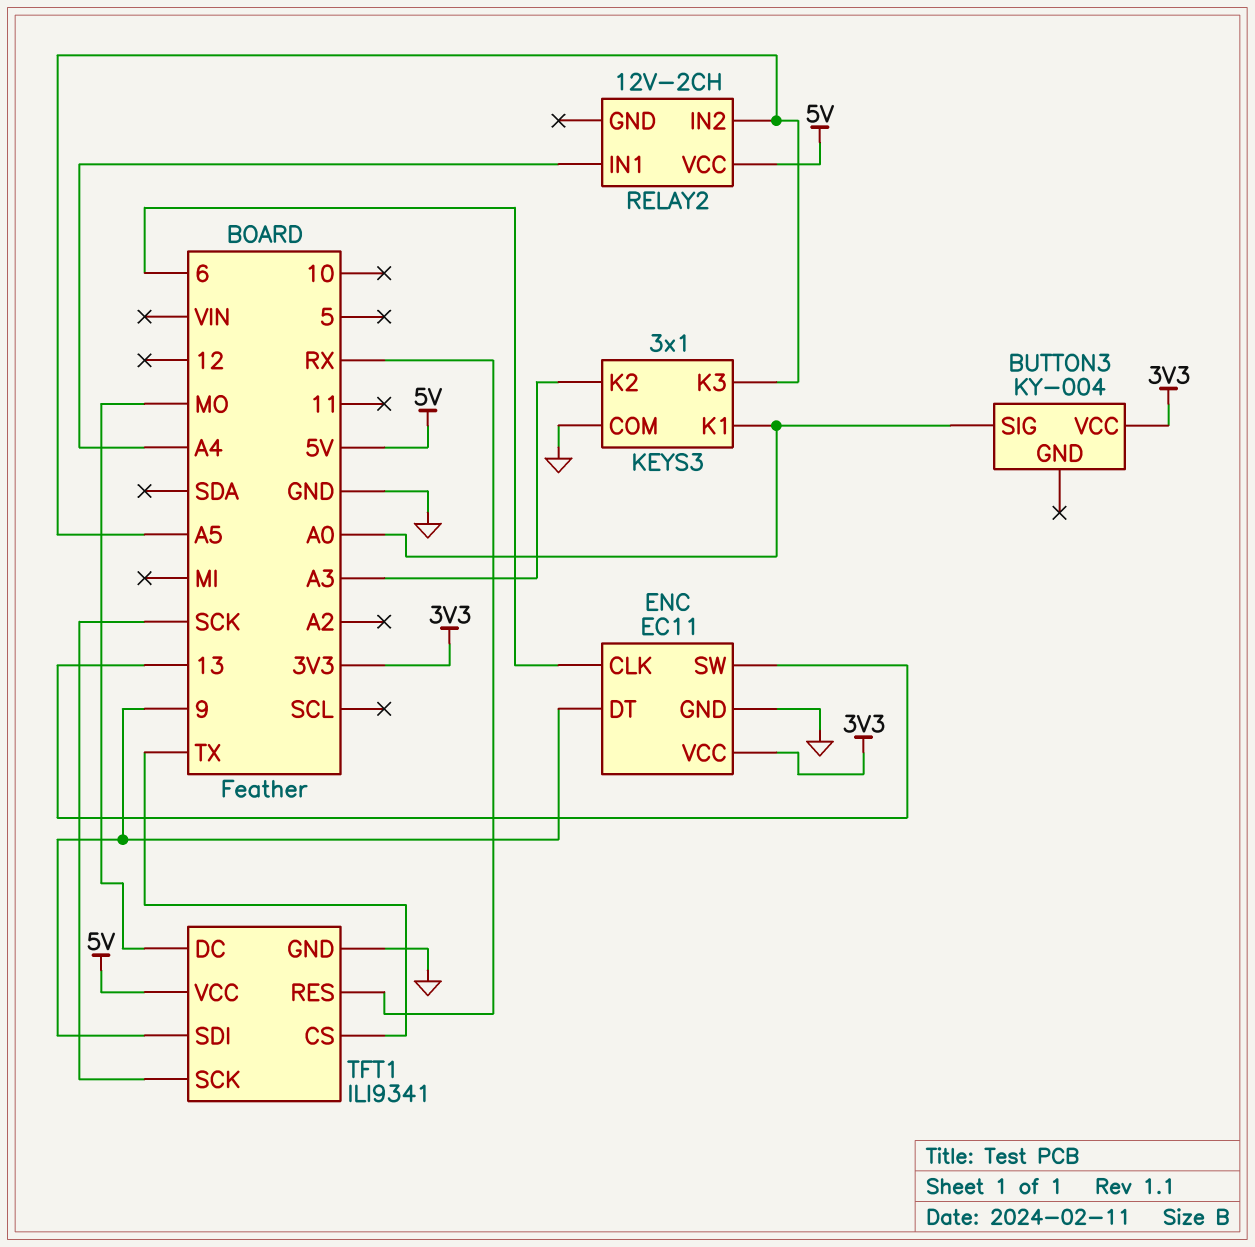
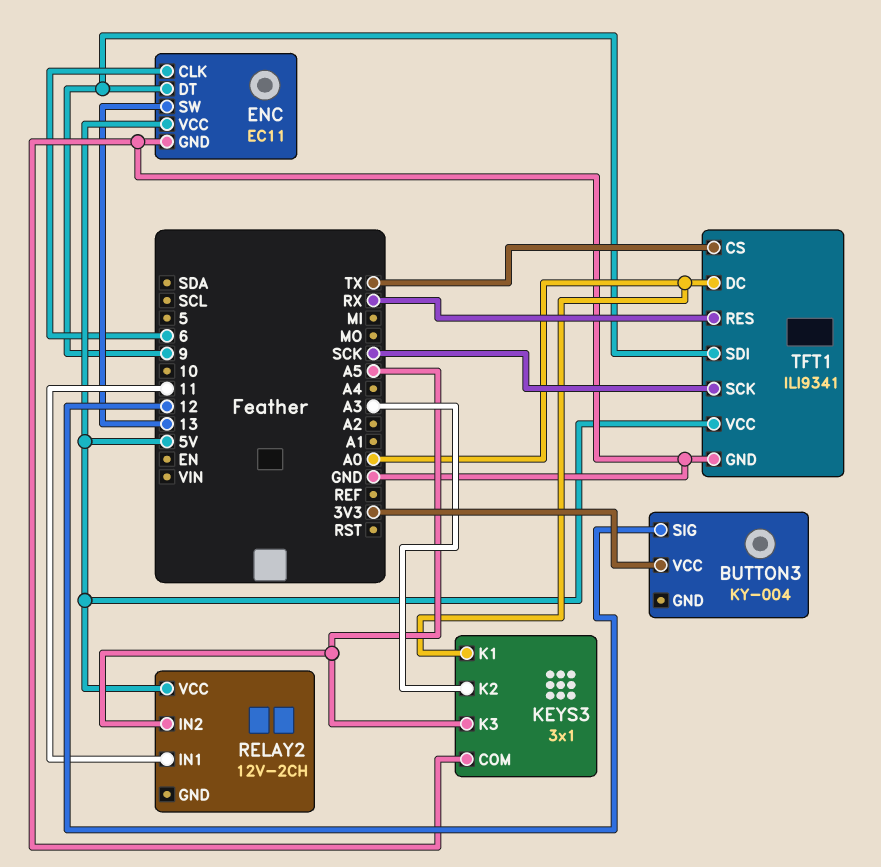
BUTTON3 pin SIG: A0 -> 12
ENC pin VCC: 3V3 -> 5V
RELAY2 pin IN1: A4 -> 11
TFT1 pin DC: MO -> A0

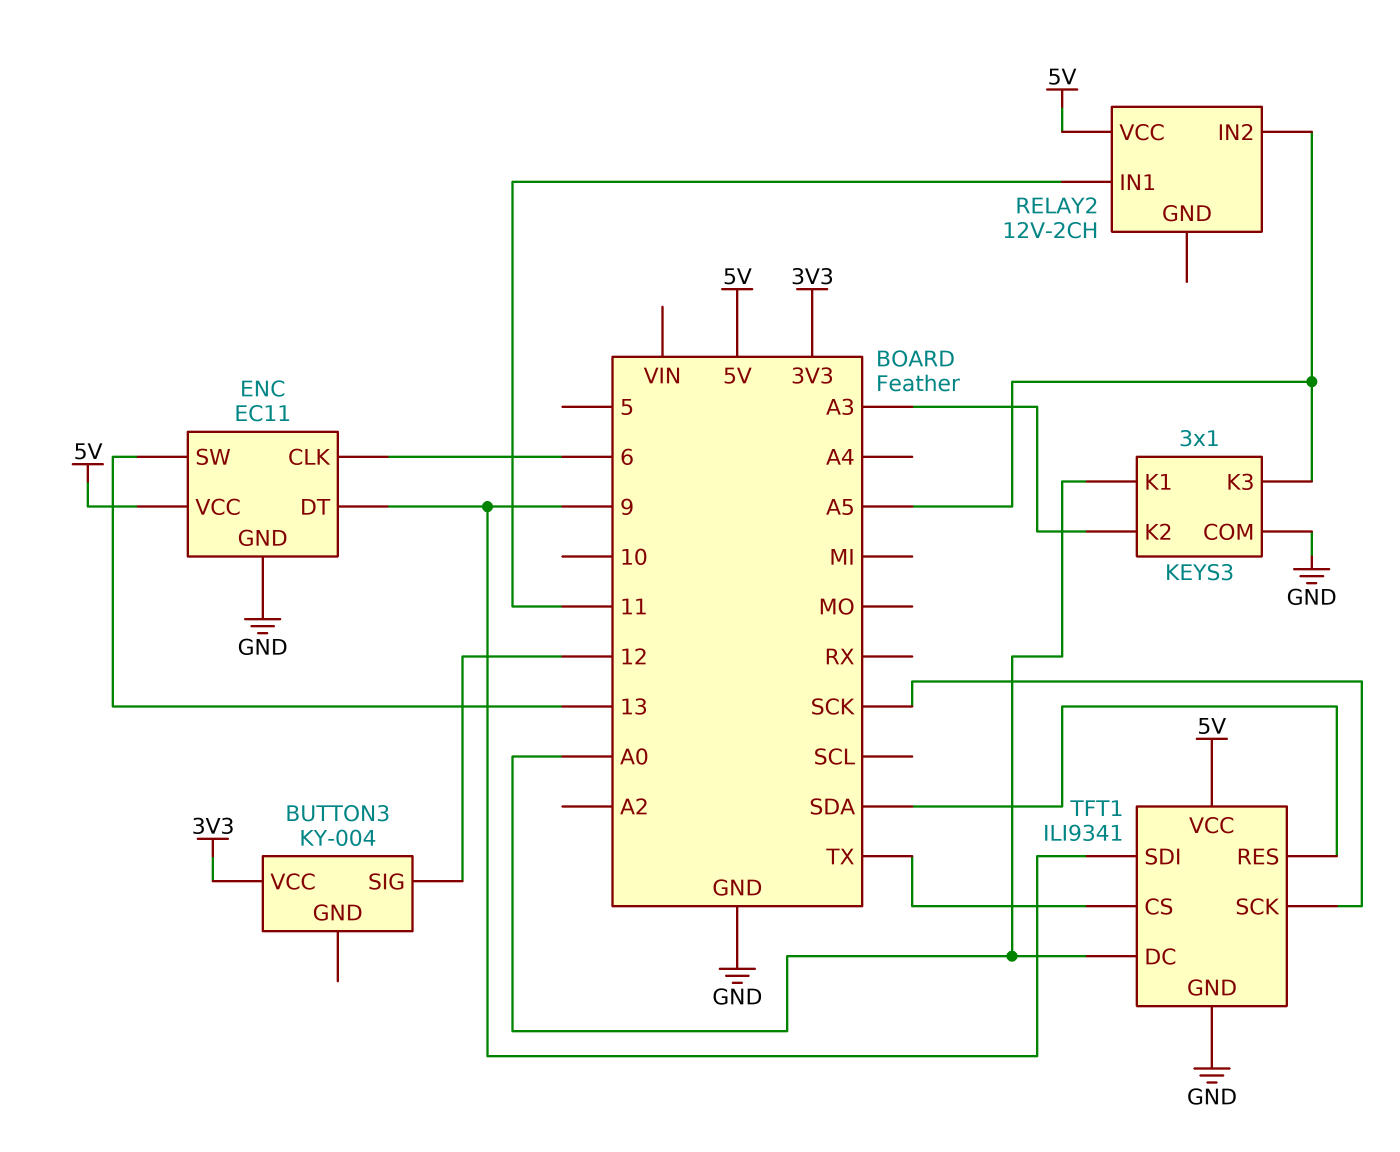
TFT1 pin RES: RX -> SDA

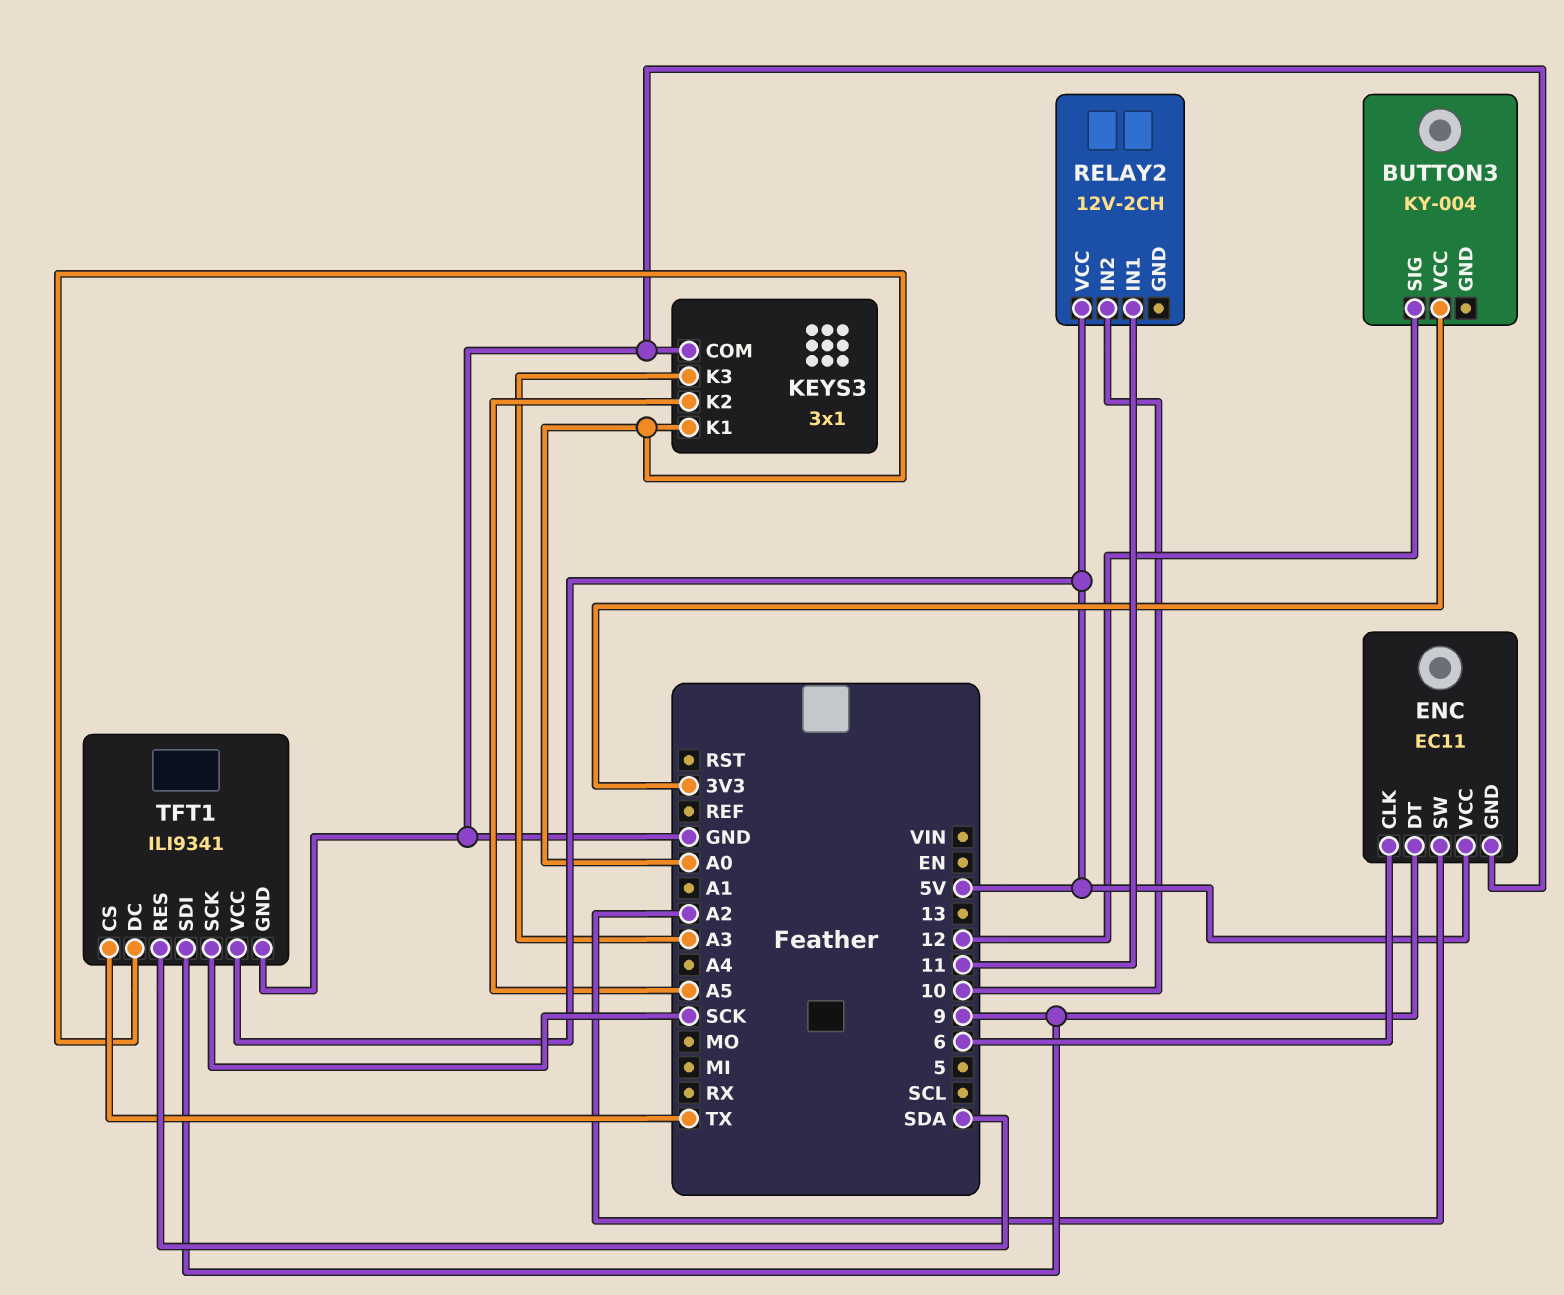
ENC pin SW: 13 -> A2
KEYS3 pin K2: A3 -> A5
KEYS3 pin K3: A5 -> A3
RELAY2 pin IN2: A5 -> 10

